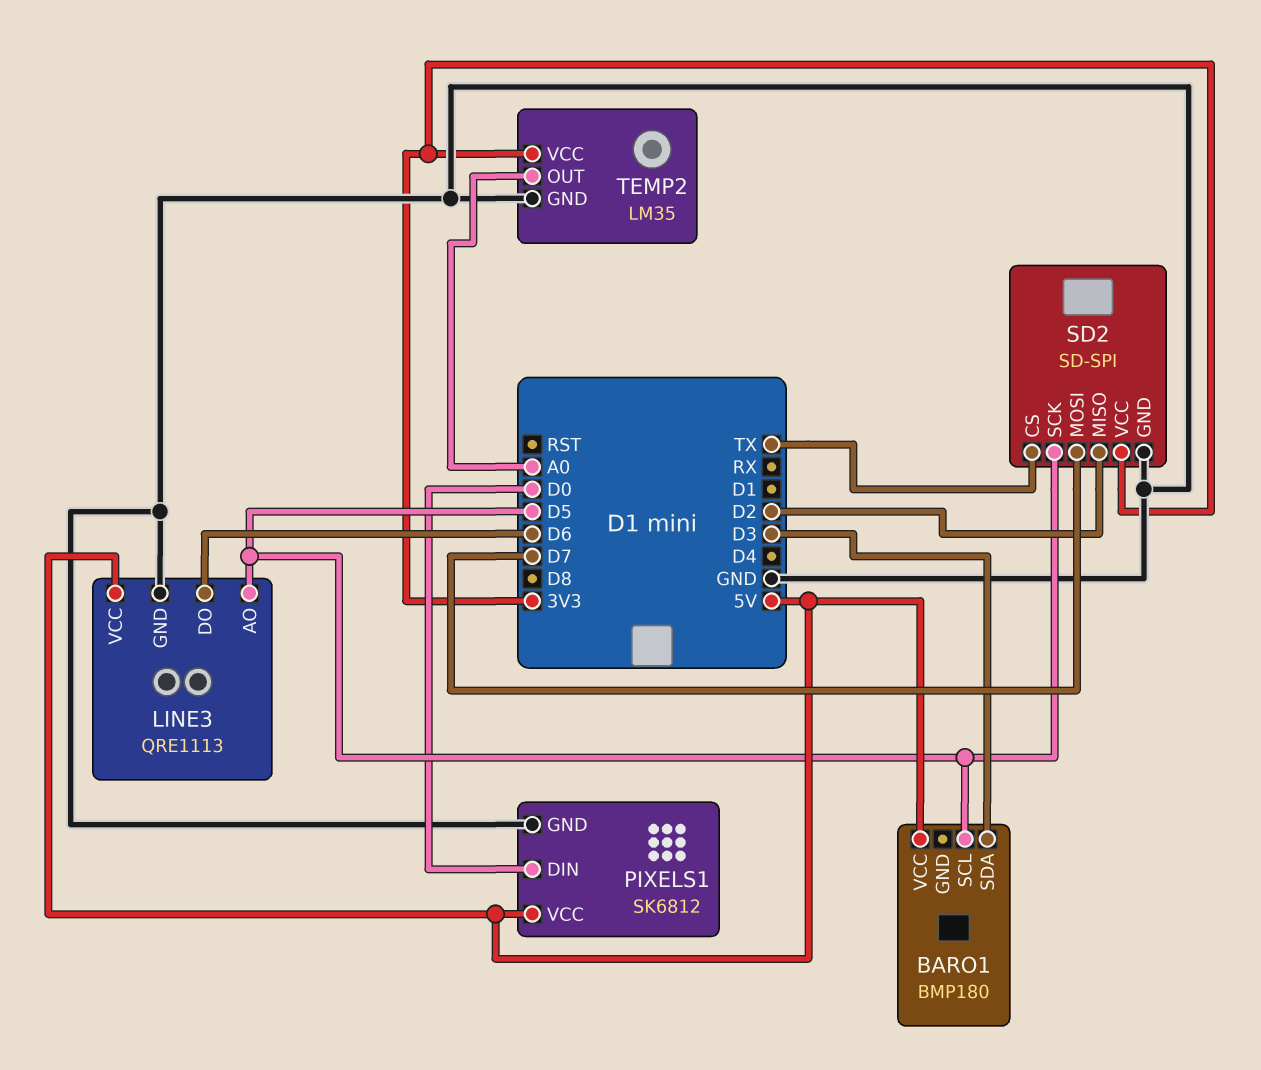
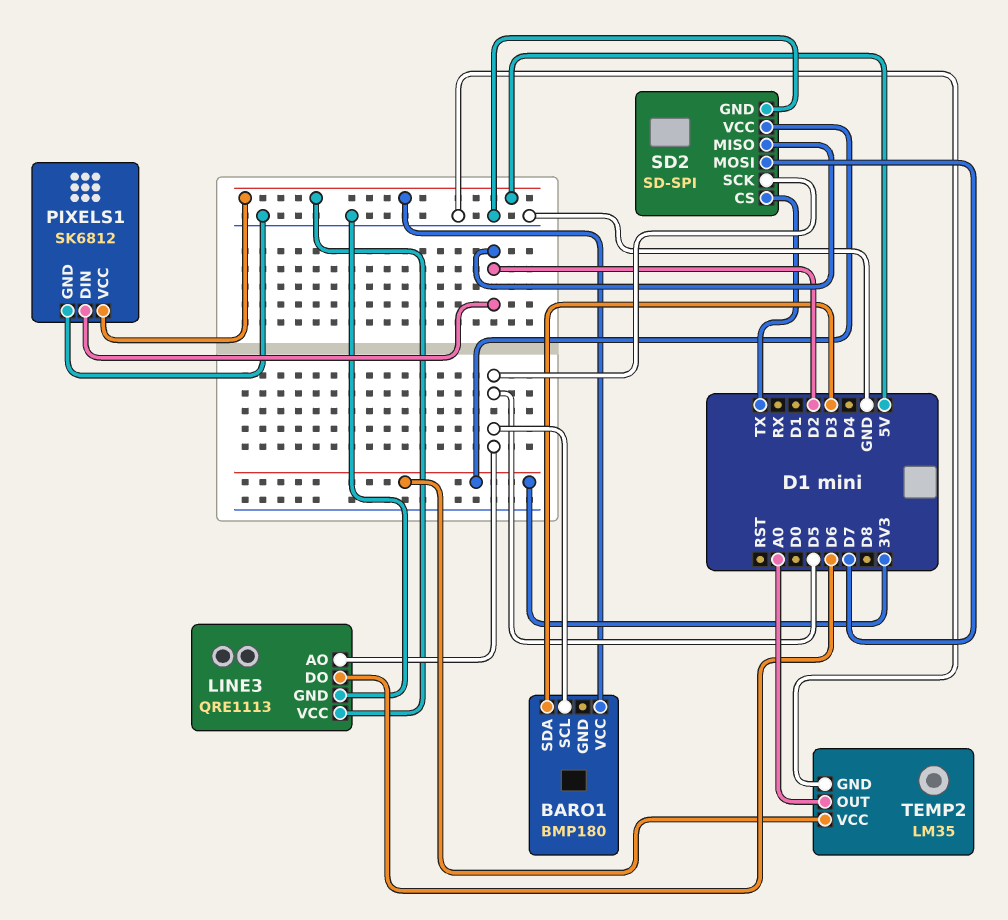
PIXELS1 pin DIN: D0 -> D2

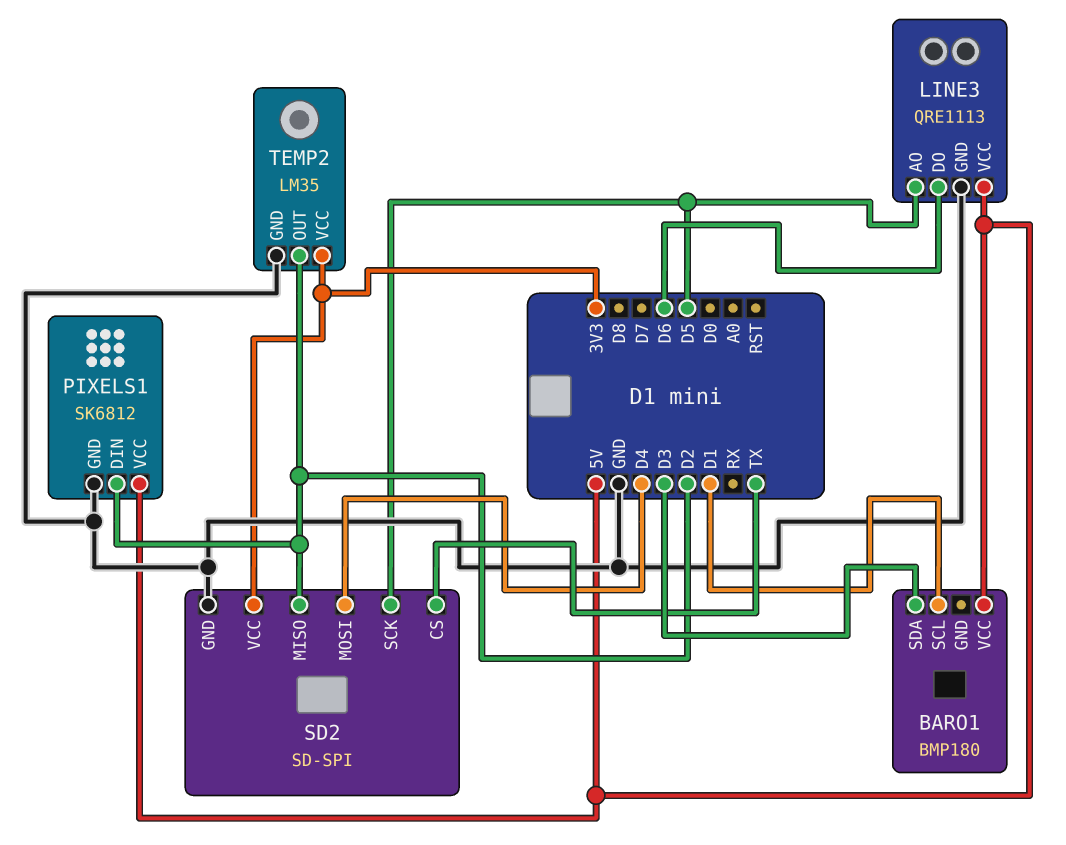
BARO1 pin SCL: D5 -> D1
SD2 pin MOSI: D7 -> D4
TEMP2 pin OUT: A0 -> D2

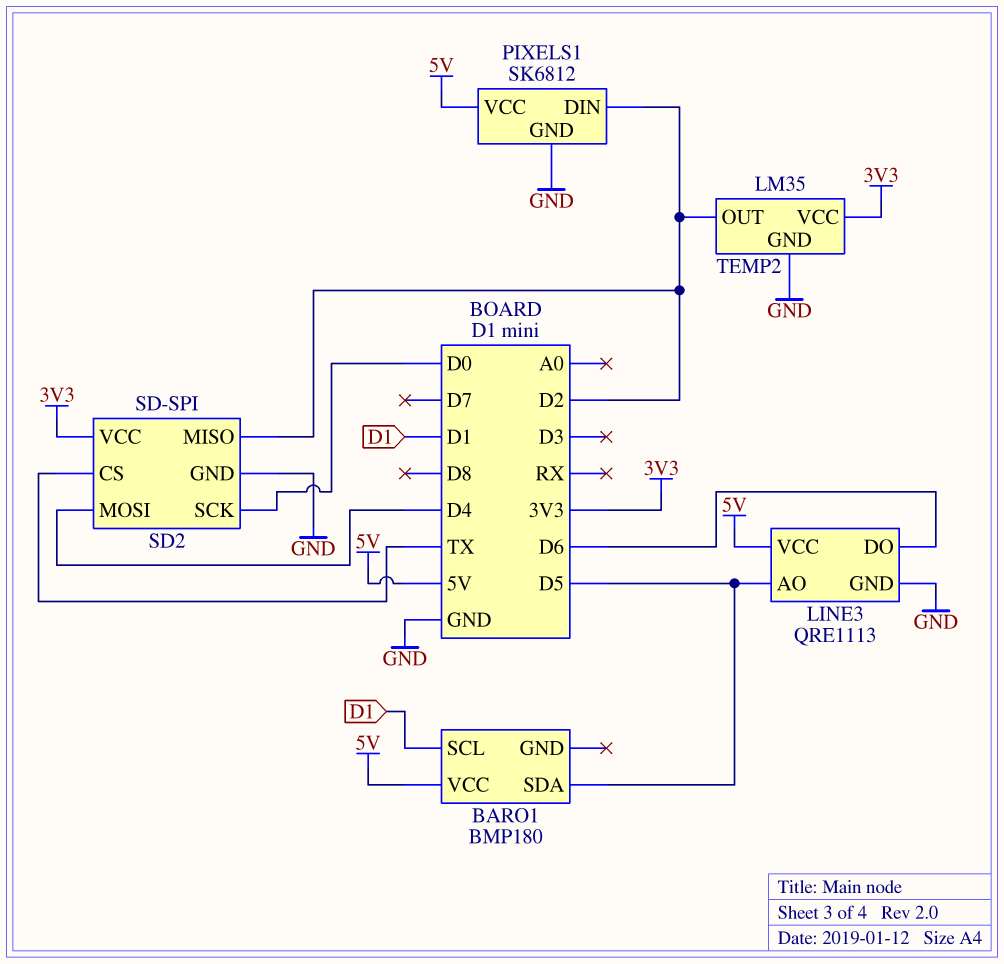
BARO1 pin SDA: D3 -> D5
SD2 pin SCK: D5 -> D0

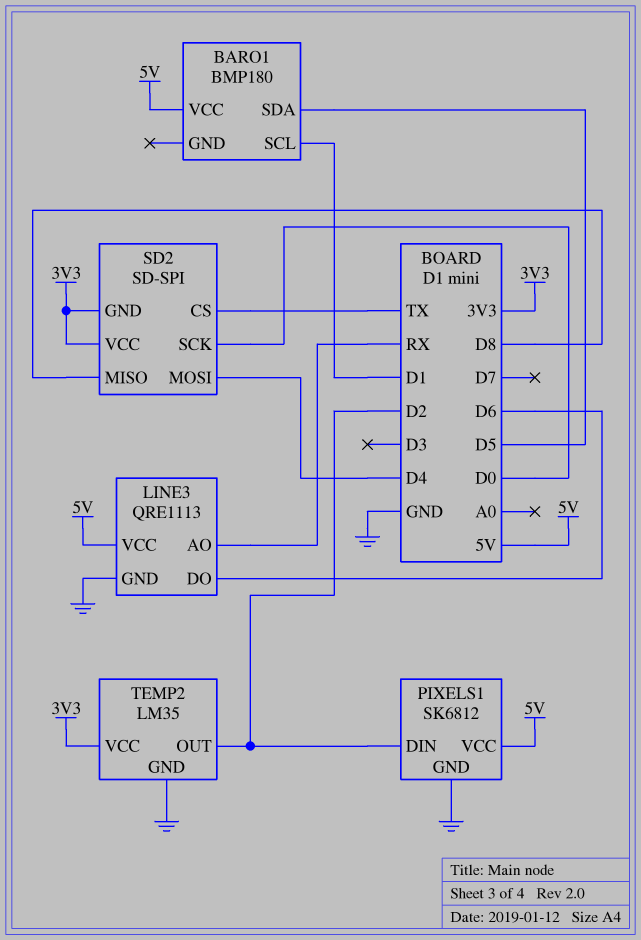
LINE3 pin AO: D5 -> RX
SD2 pin GND: GND -> 3V3
SD2 pin MISO: D2 -> D8

